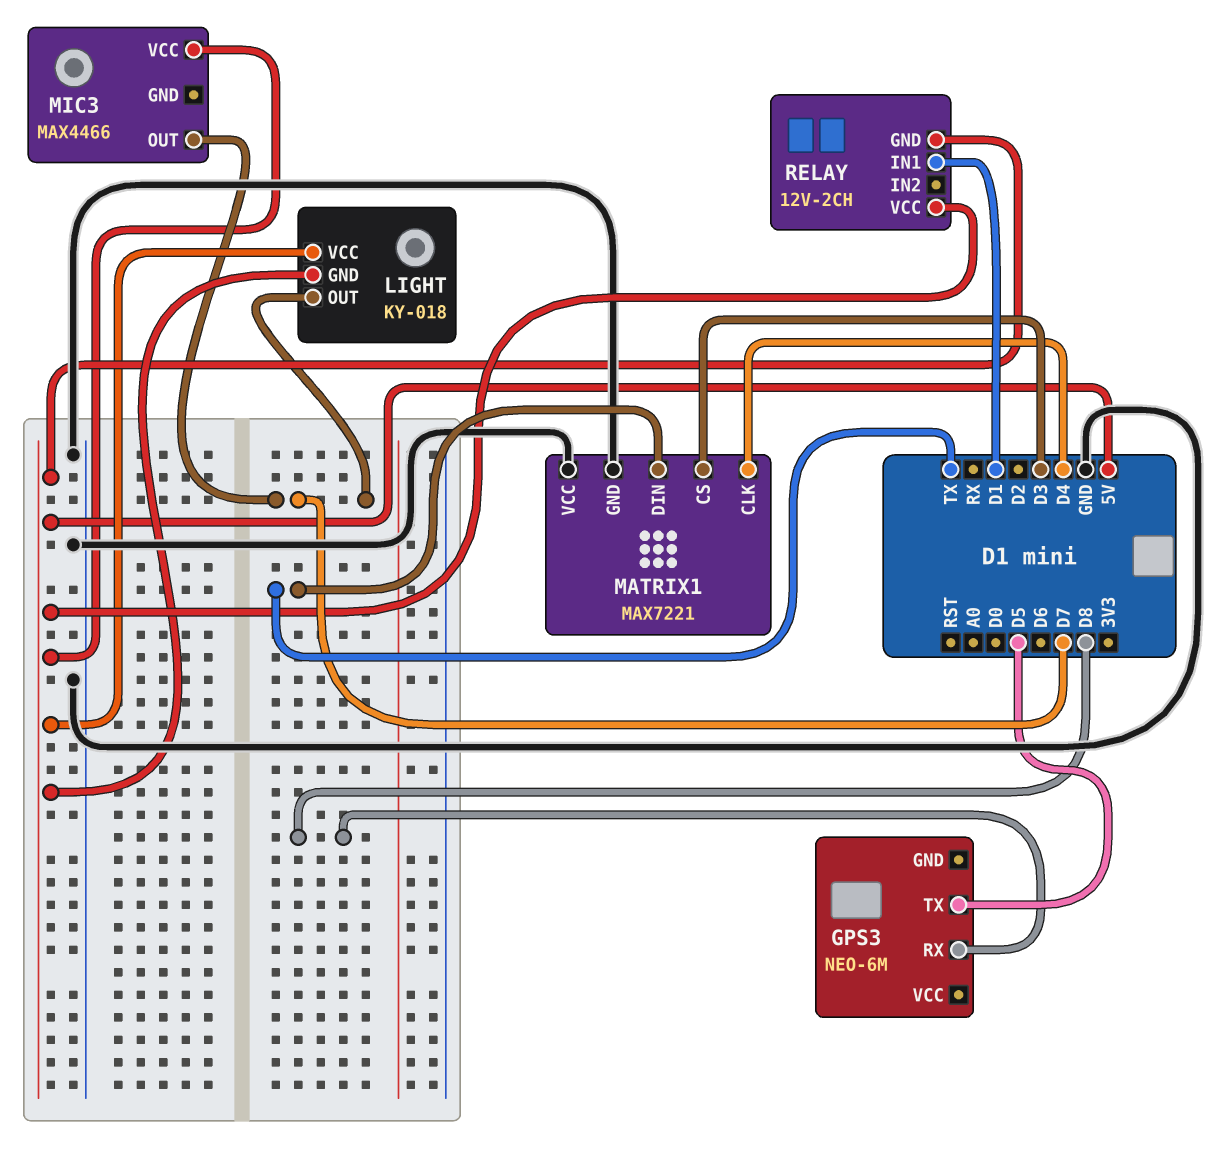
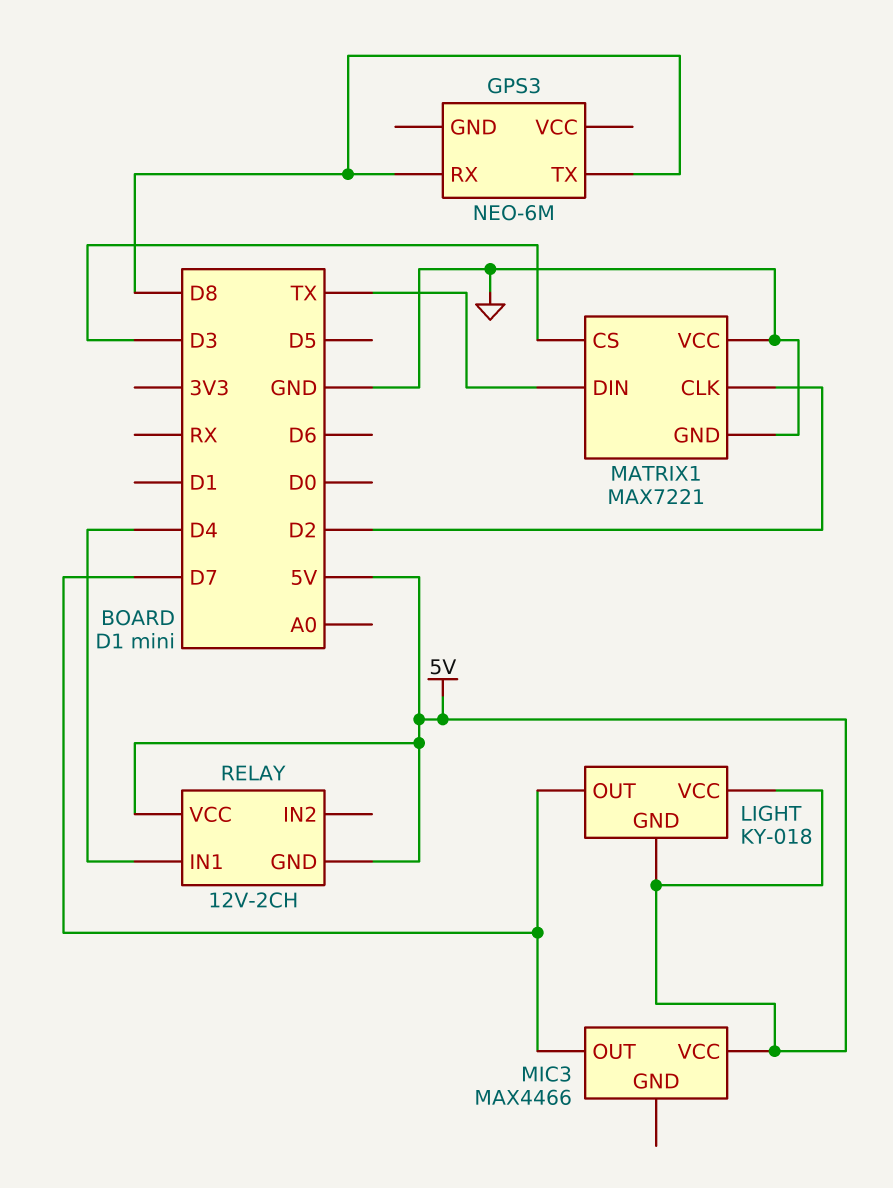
GPS3 pin TX: D5 -> D8
MATRIX1 pin CLK: D4 -> D2
RELAY pin IN1: D1 -> D4

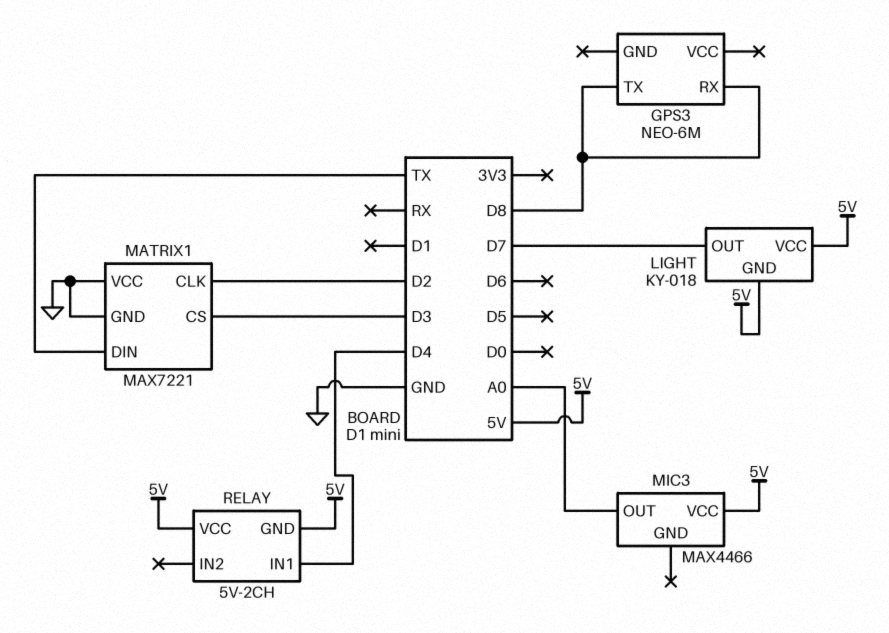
MIC3 pin OUT: D7 -> A0
RELAY: 12V-2CH -> 5V-2CH

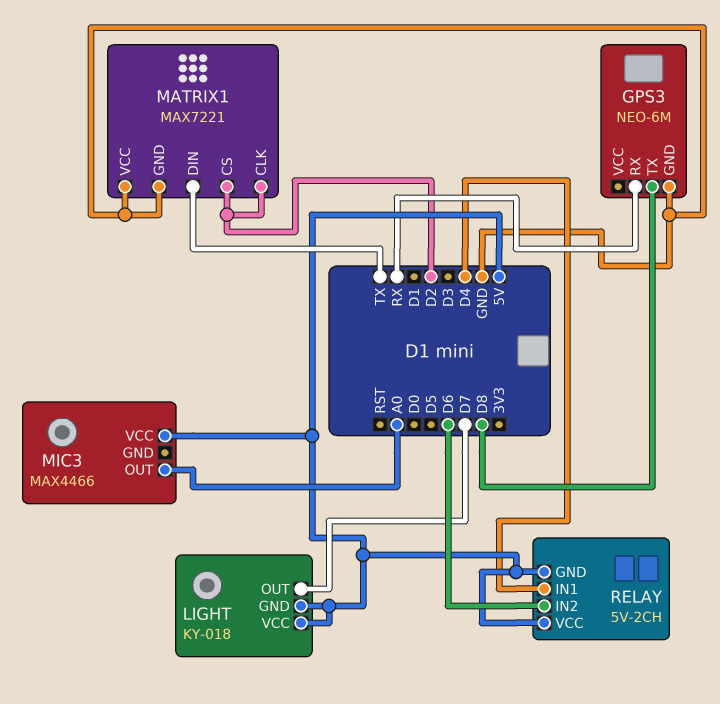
GPS3 pin GND: none -> GND
GPS3 pin RX: D8 -> RX
MATRIX1 pin CS: D3 -> D2
RELAY pin IN2: none -> D6

